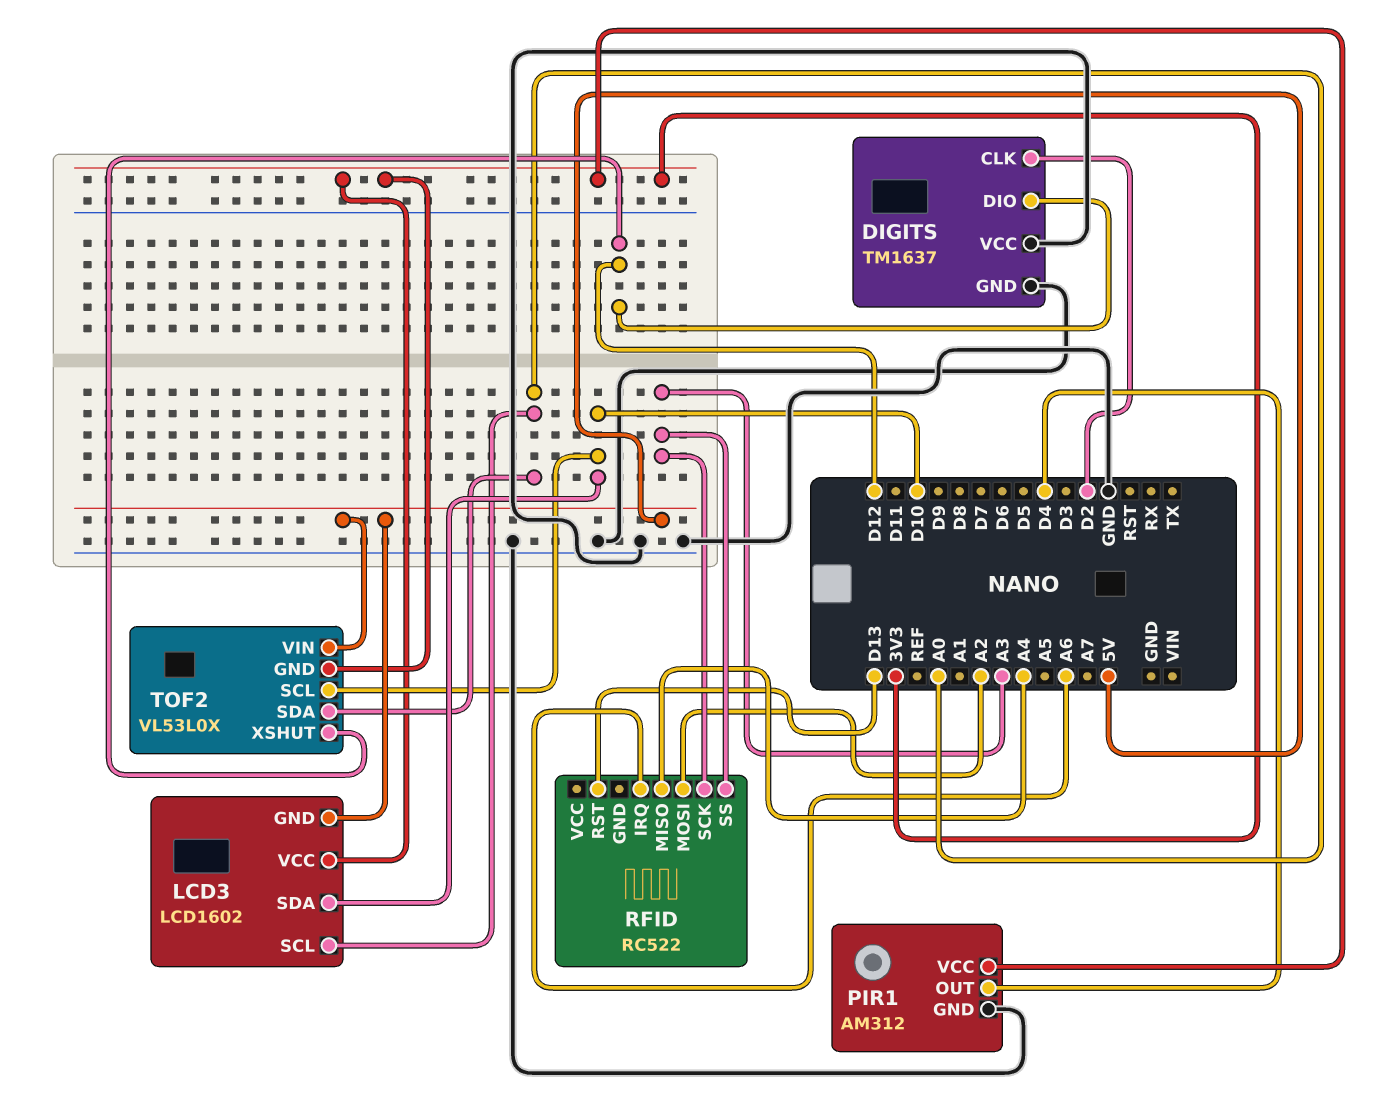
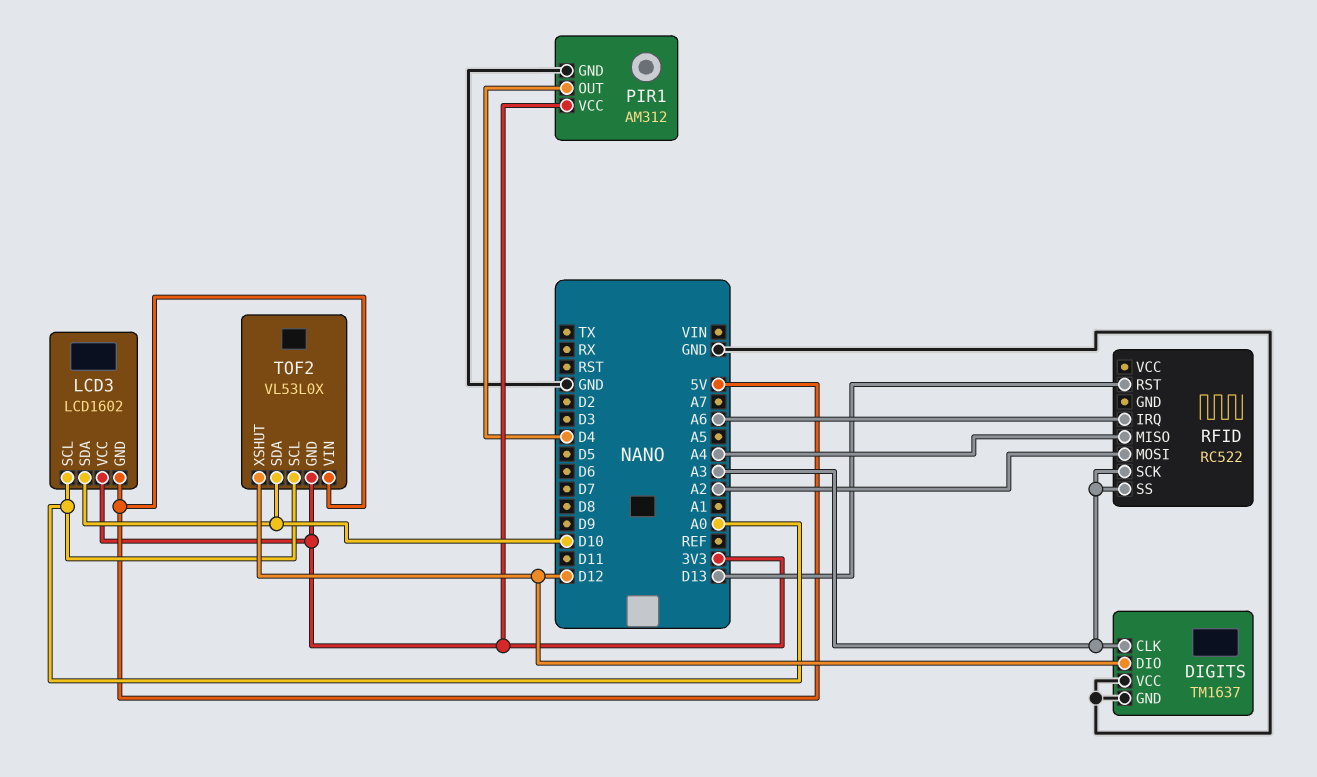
DIGITS pin CLK: D2 -> A3
TOF2 pin SCL: D10 -> A0
TOF2 pin SDA: A0 -> D10

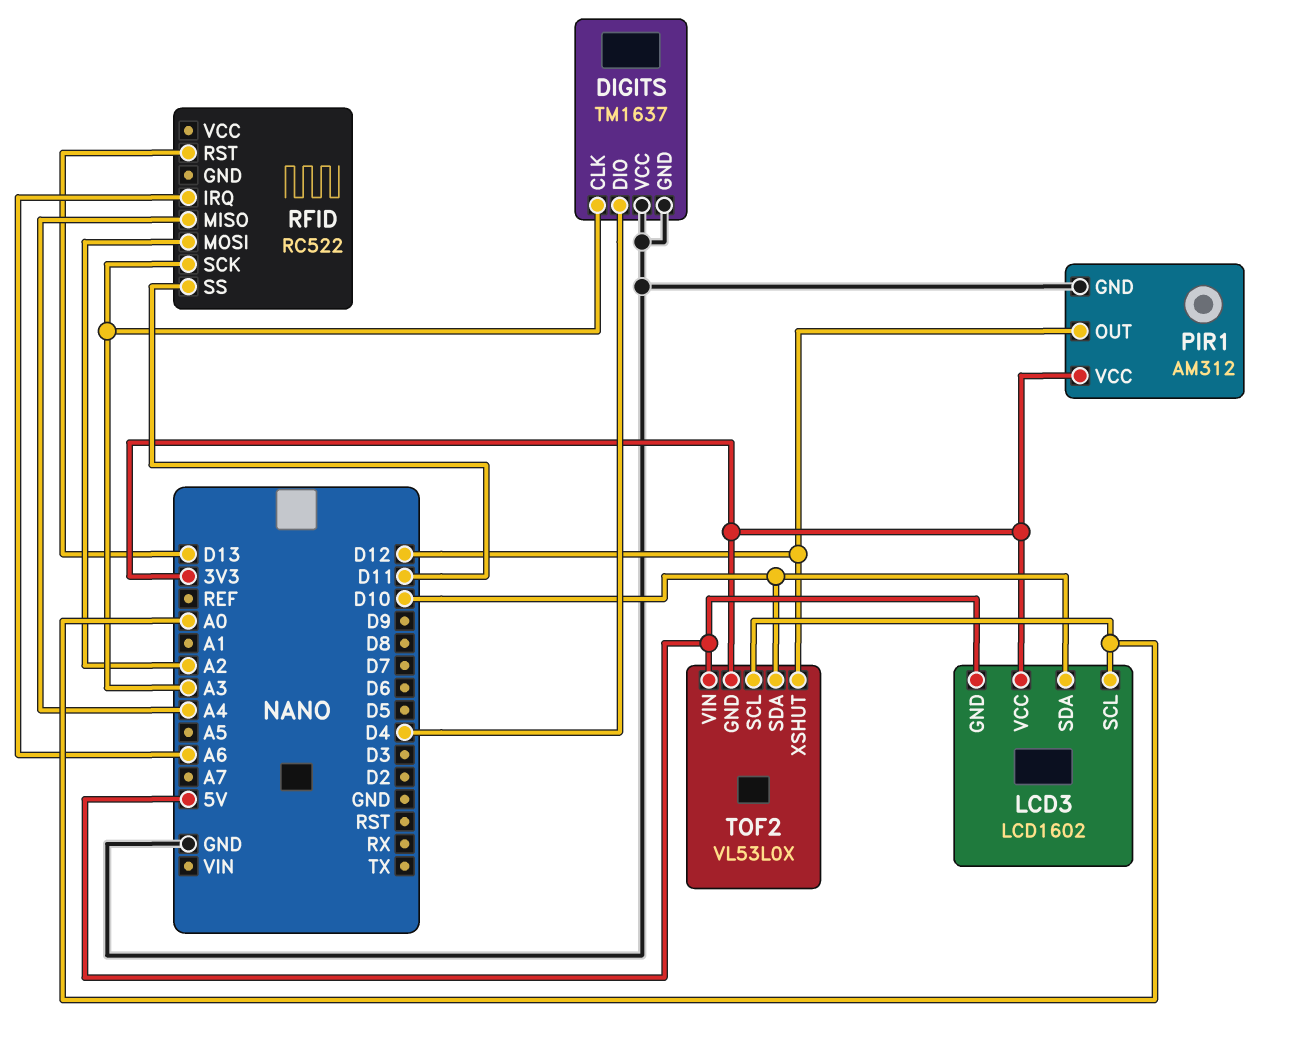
DIGITS pin DIO: D12 -> D4
PIR1 pin OUT: D4 -> D12
RFID pin SS: A3 -> D11

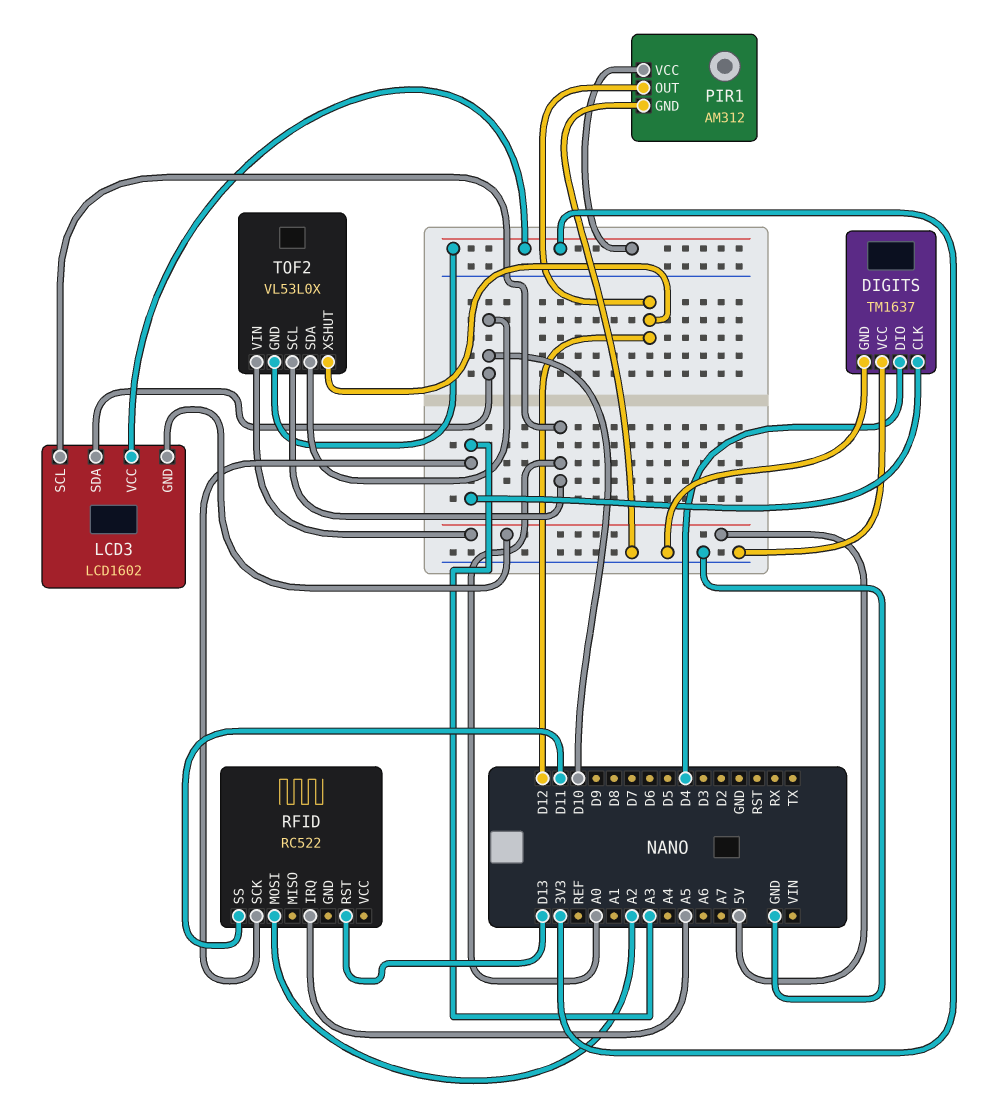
RFID pin IRQ: A6 -> A5
RFID pin MISO: A4 -> none

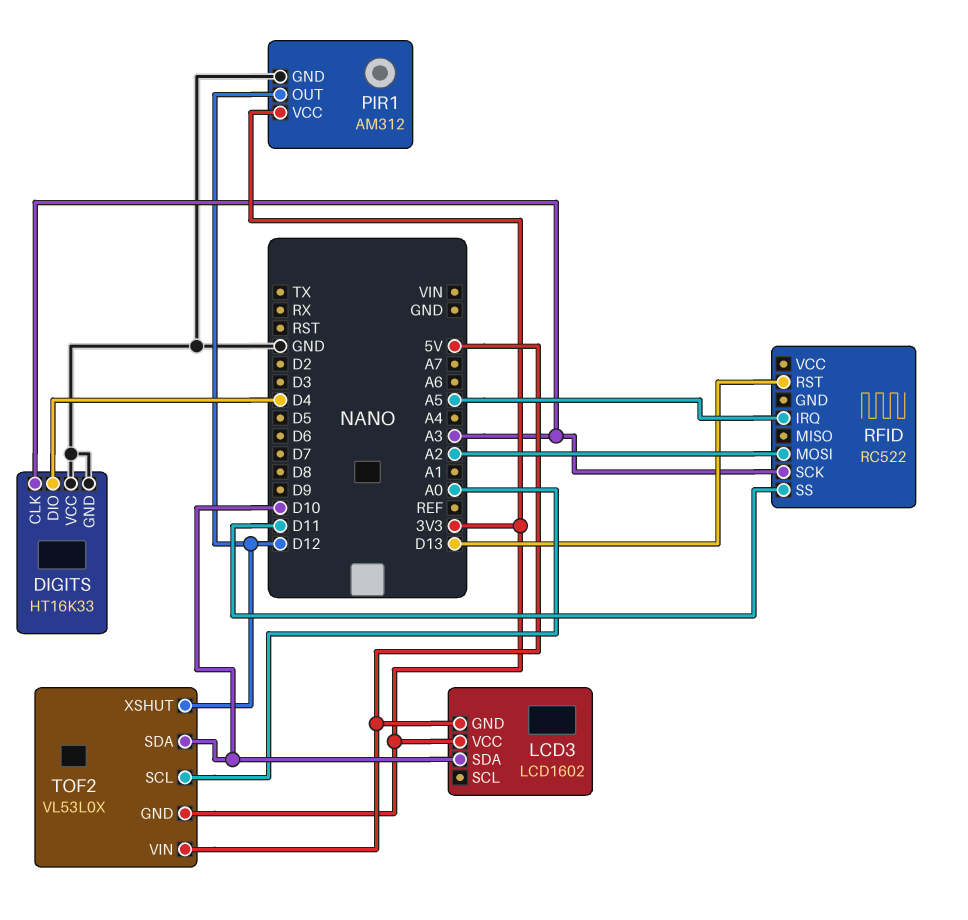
DIGITS: TM1637 -> HT16K33
LCD3 pin SCL: A0 -> none

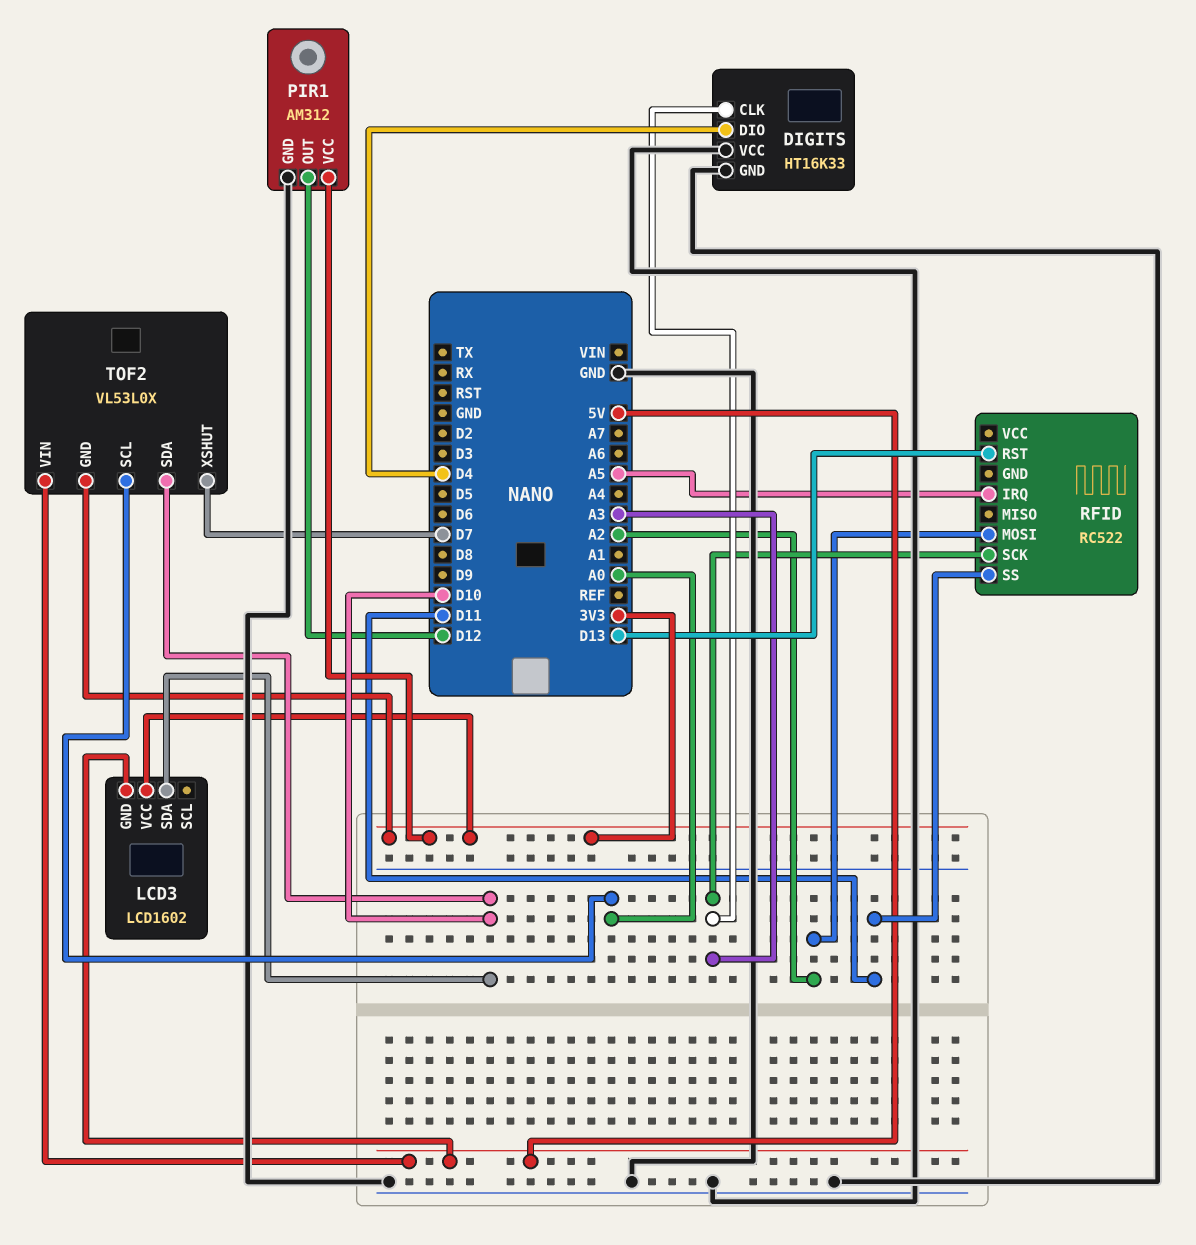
TOF2 pin XSHUT: D12 -> D7

